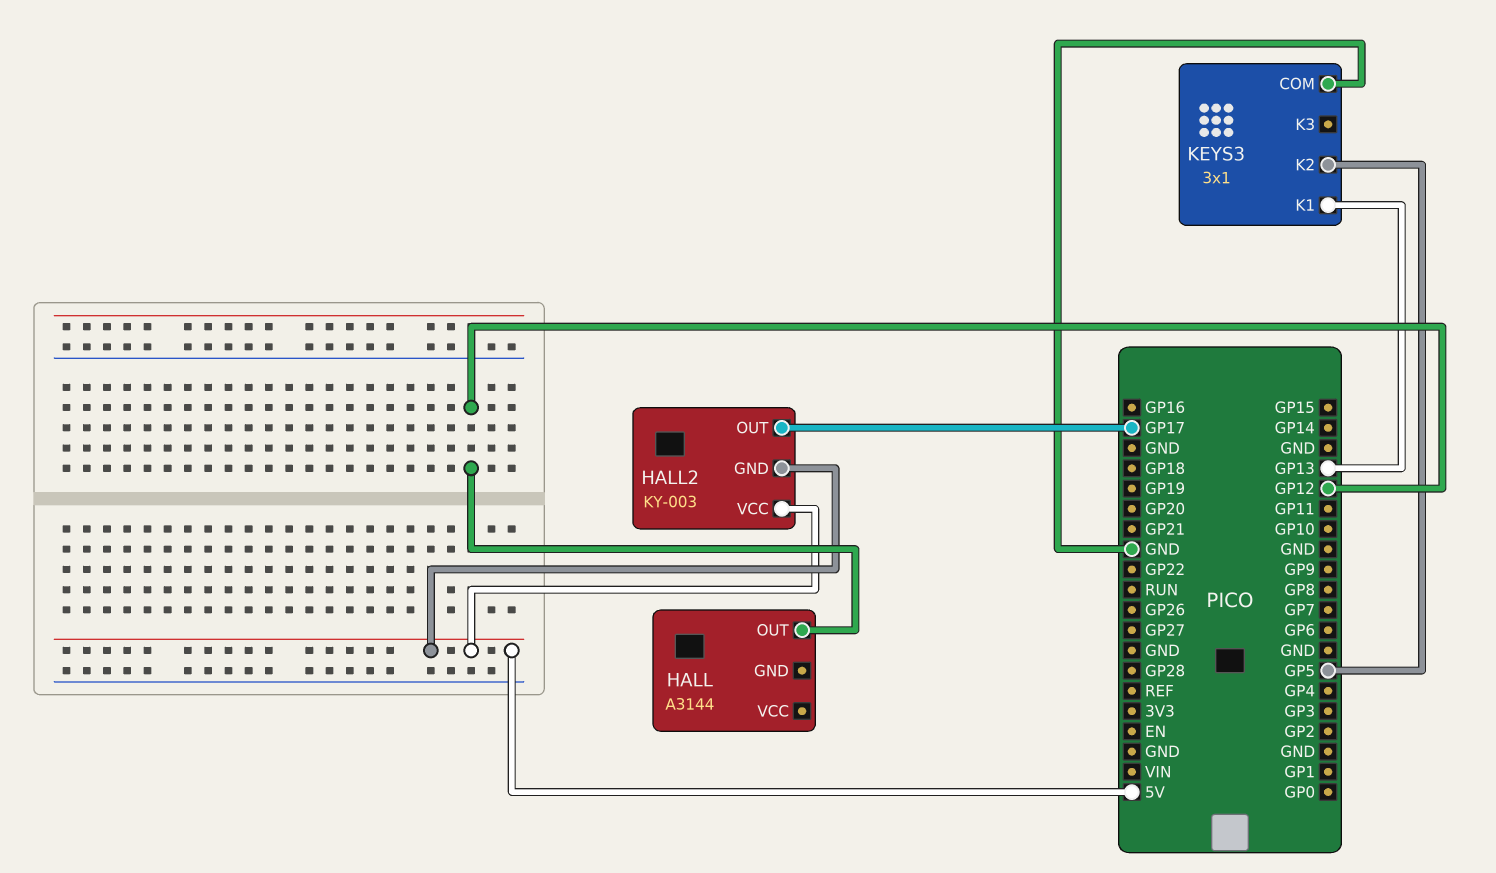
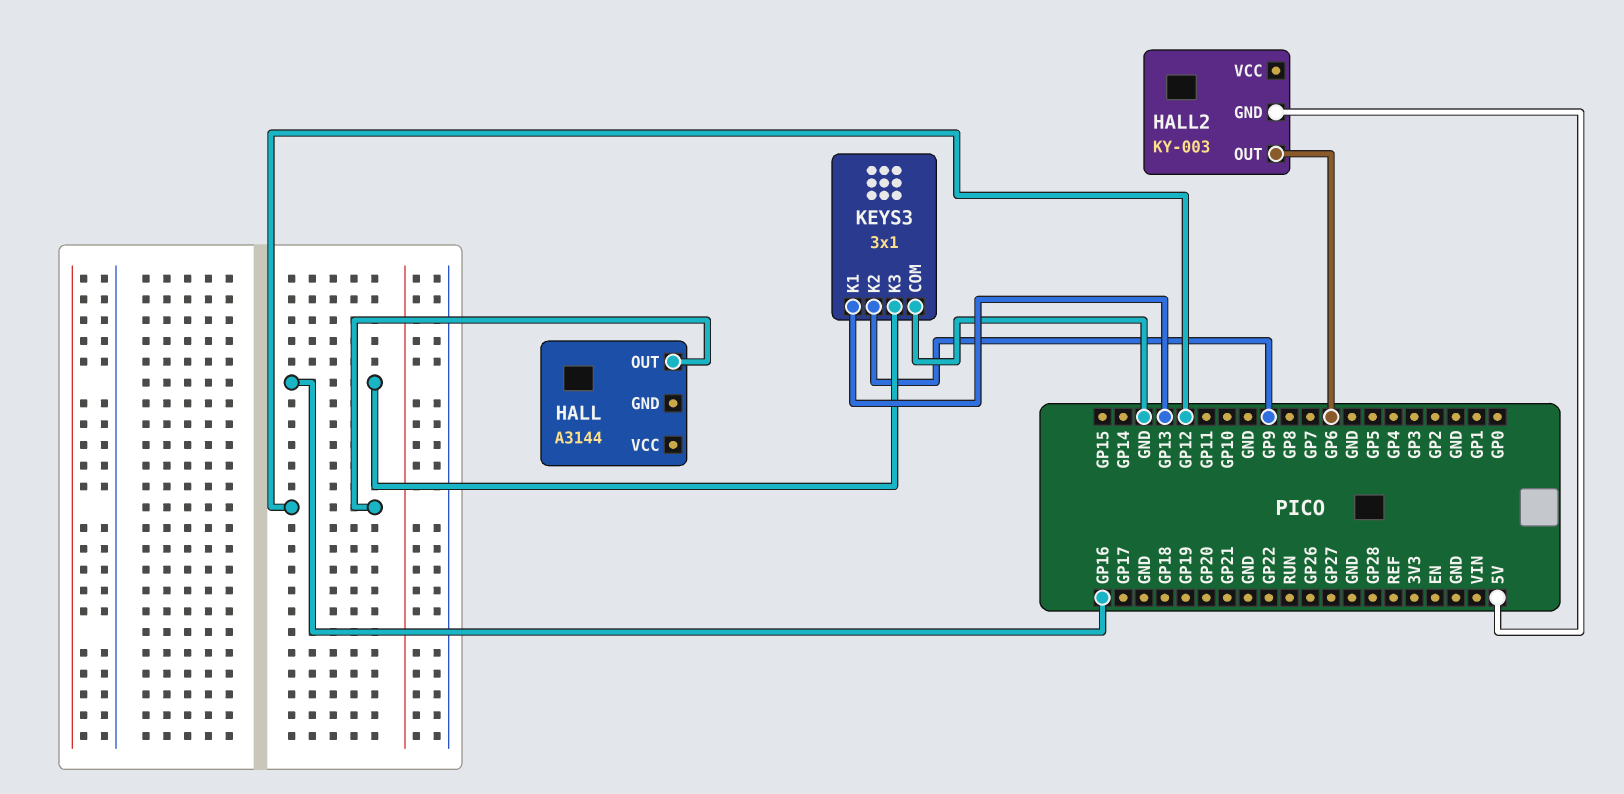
HALL2 pin OUT: GP17 -> GP6
HALL2 pin VCC: 5V -> none
KEYS3 pin K2: GP5 -> GP9
KEYS3 pin K3: none -> GP16

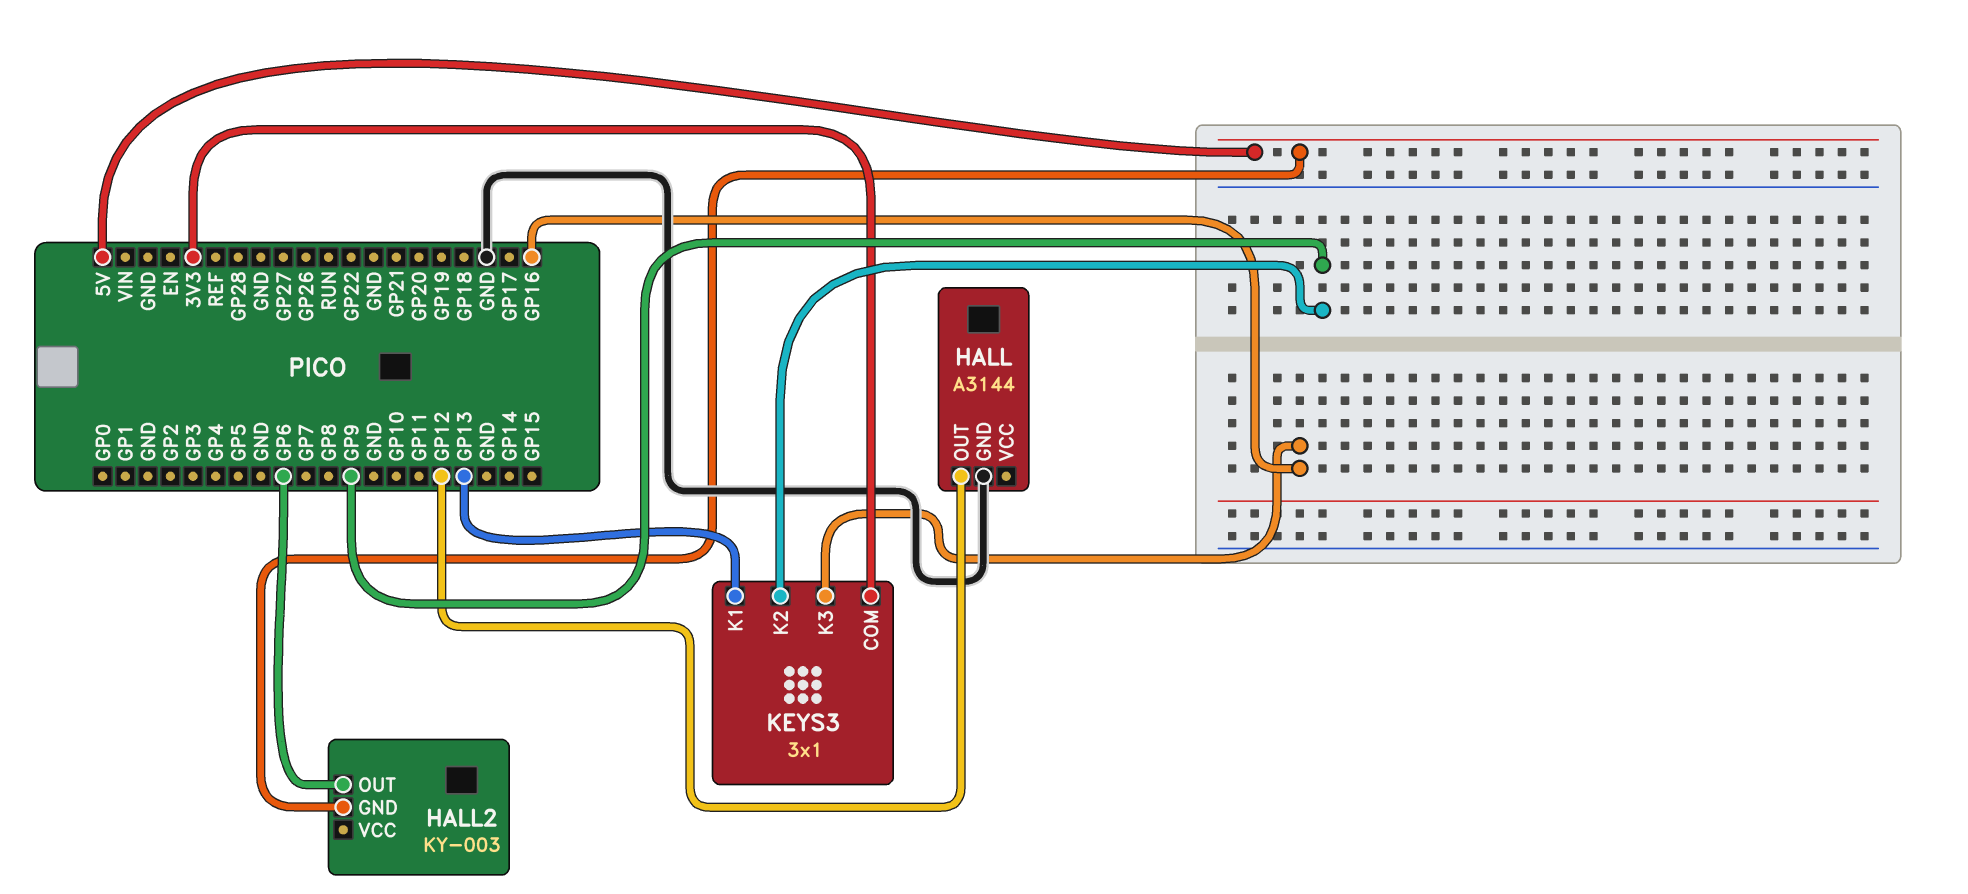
HALL pin GND: none -> GND
KEYS3 pin COM: GND -> 3V3

